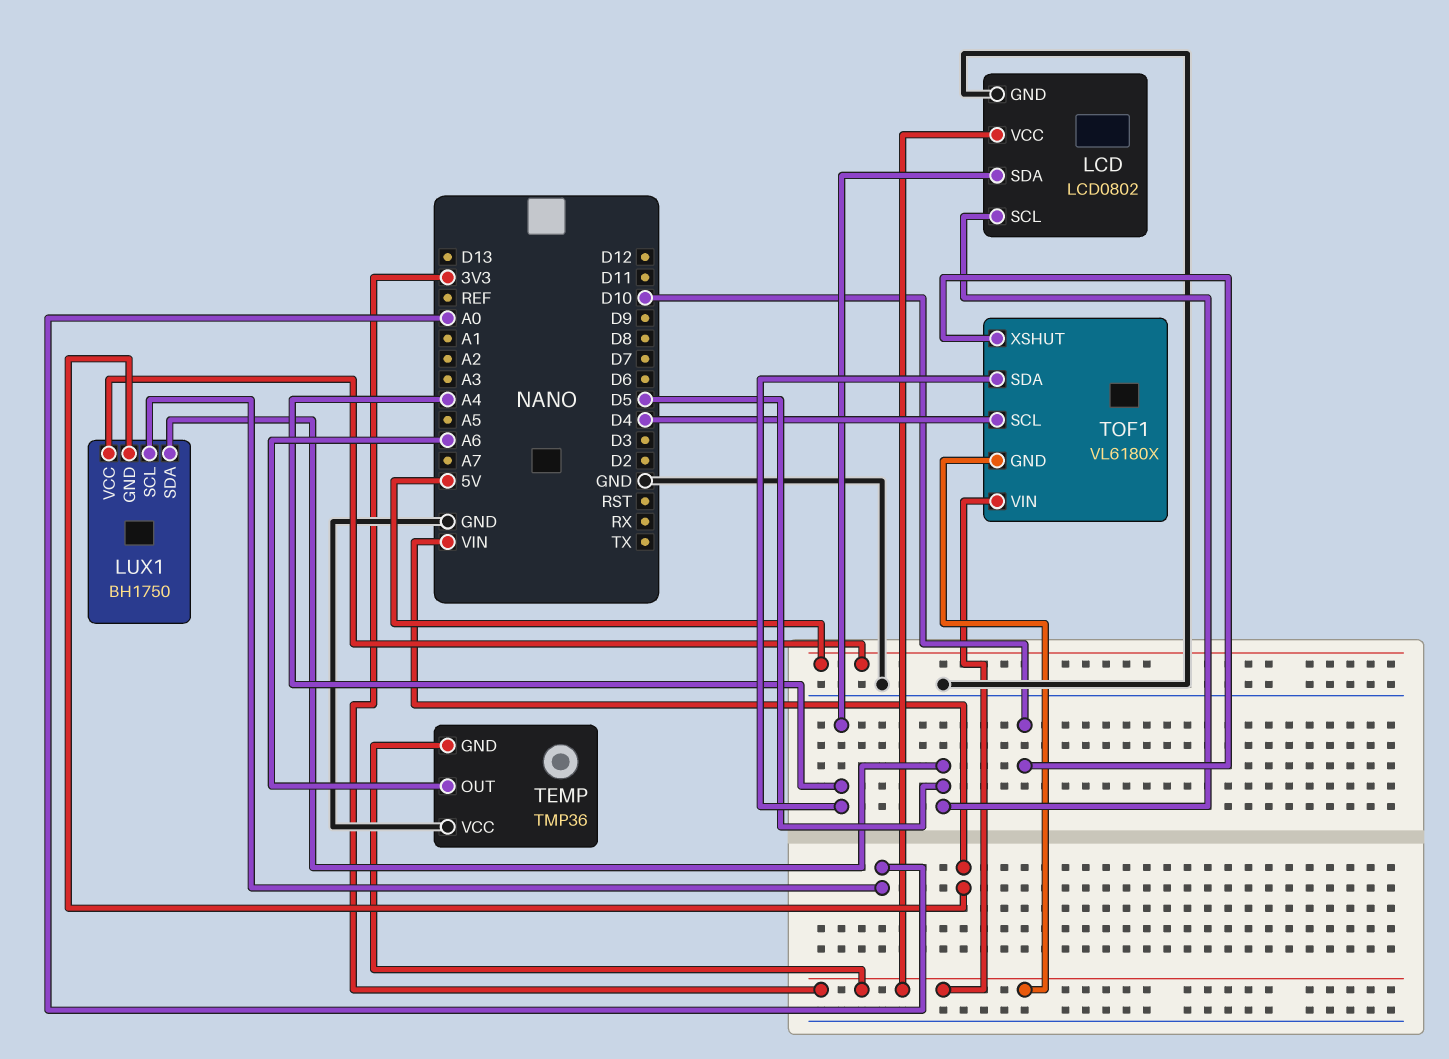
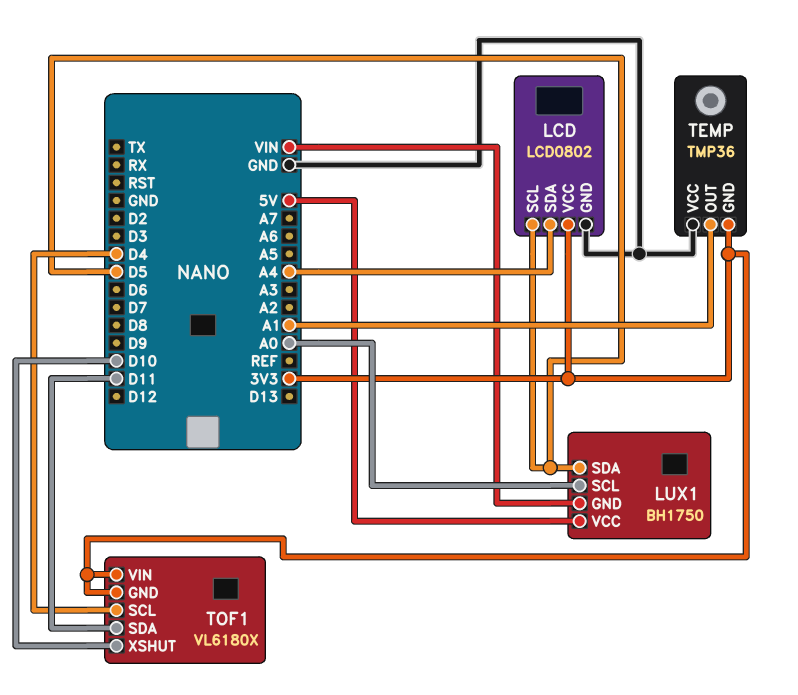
TEMP pin OUT: A6 -> A1
TOF1 pin SDA: A4 -> D11

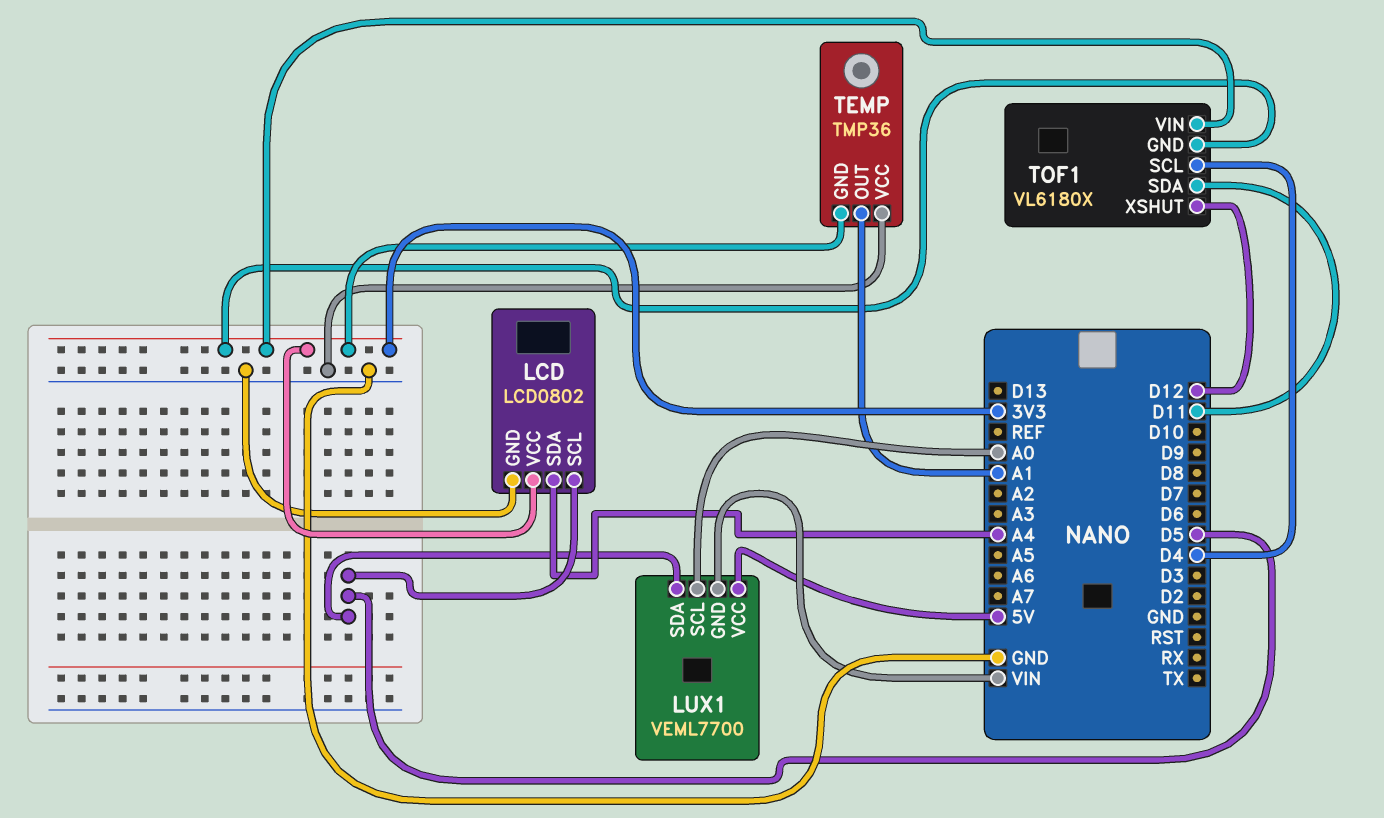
LUX1: BH1750 -> VEML7700
TOF1 pin XSHUT: D10 -> D12

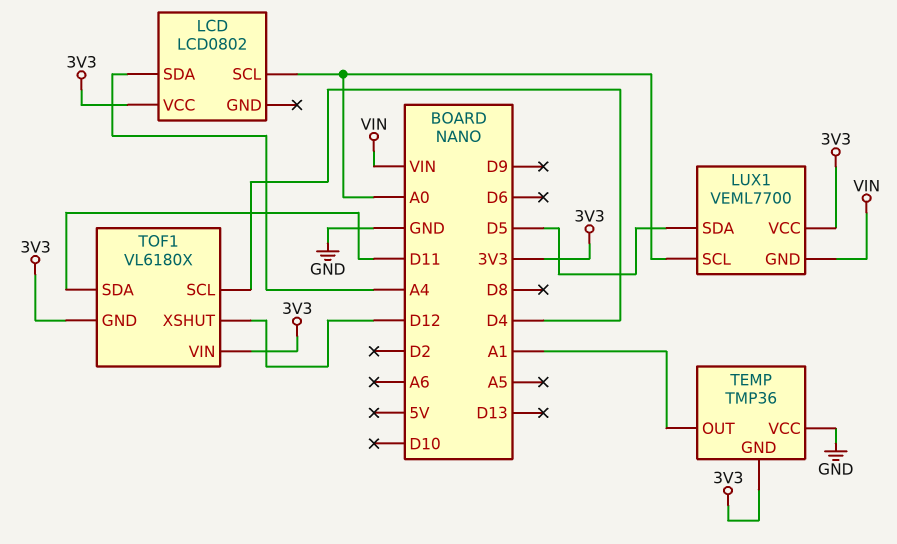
LCD pin GND: GND -> none
LCD pin SCL: D5 -> A0
LUX1 pin VCC: 5V -> 3V3

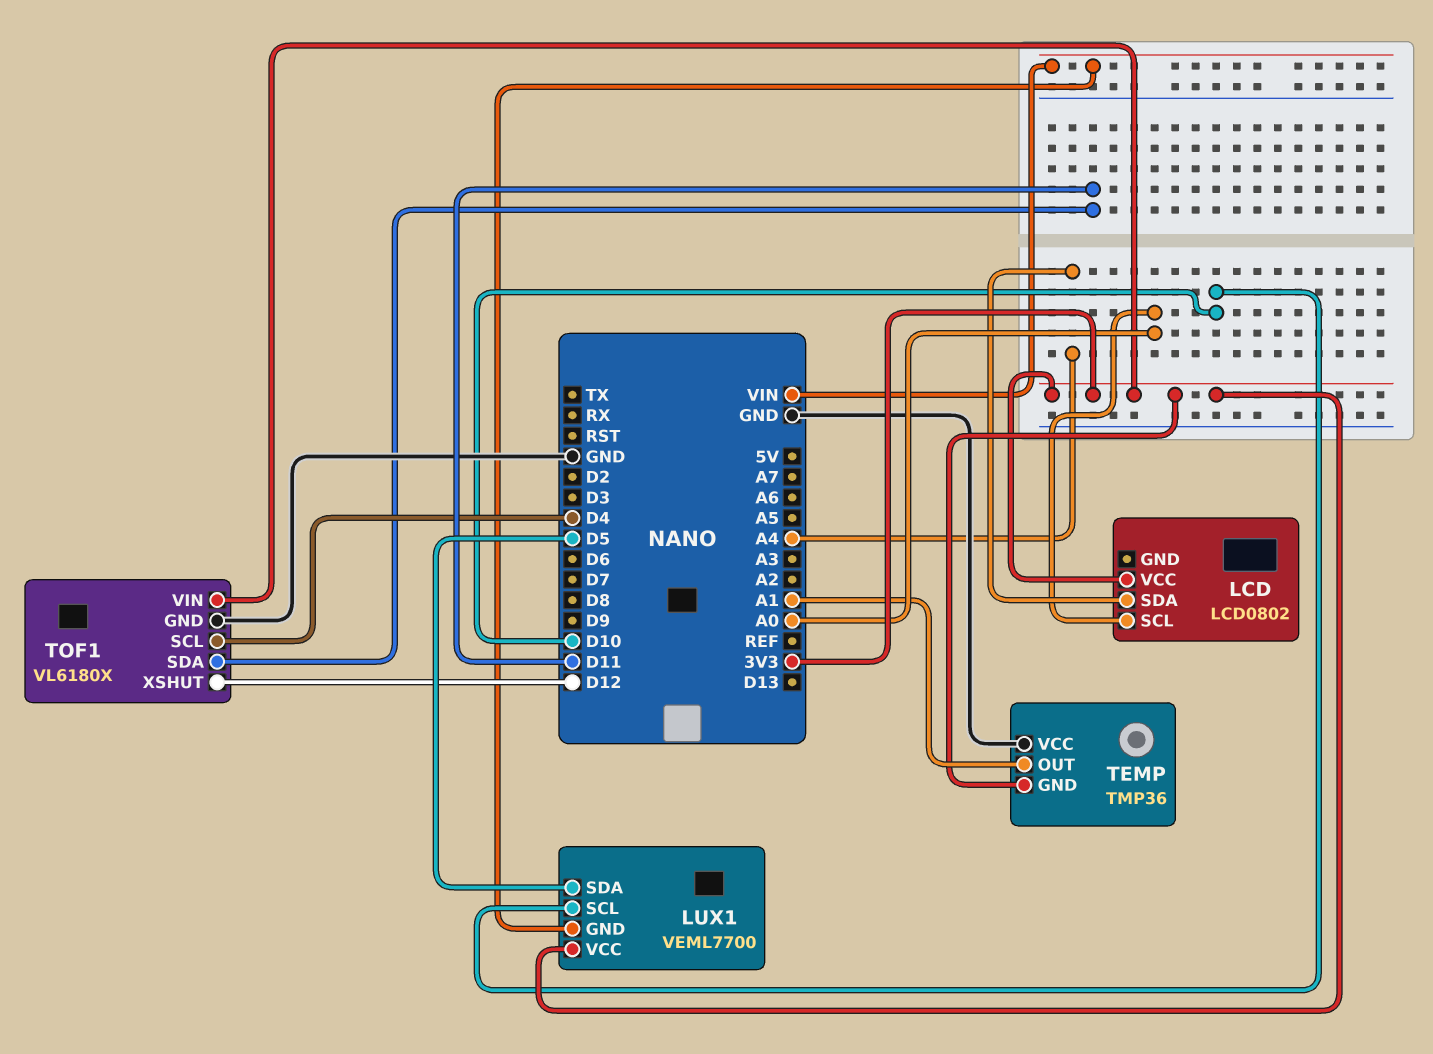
LUX1 pin SCL: A0 -> D10
TOF1 pin GND: 3V3 -> GND

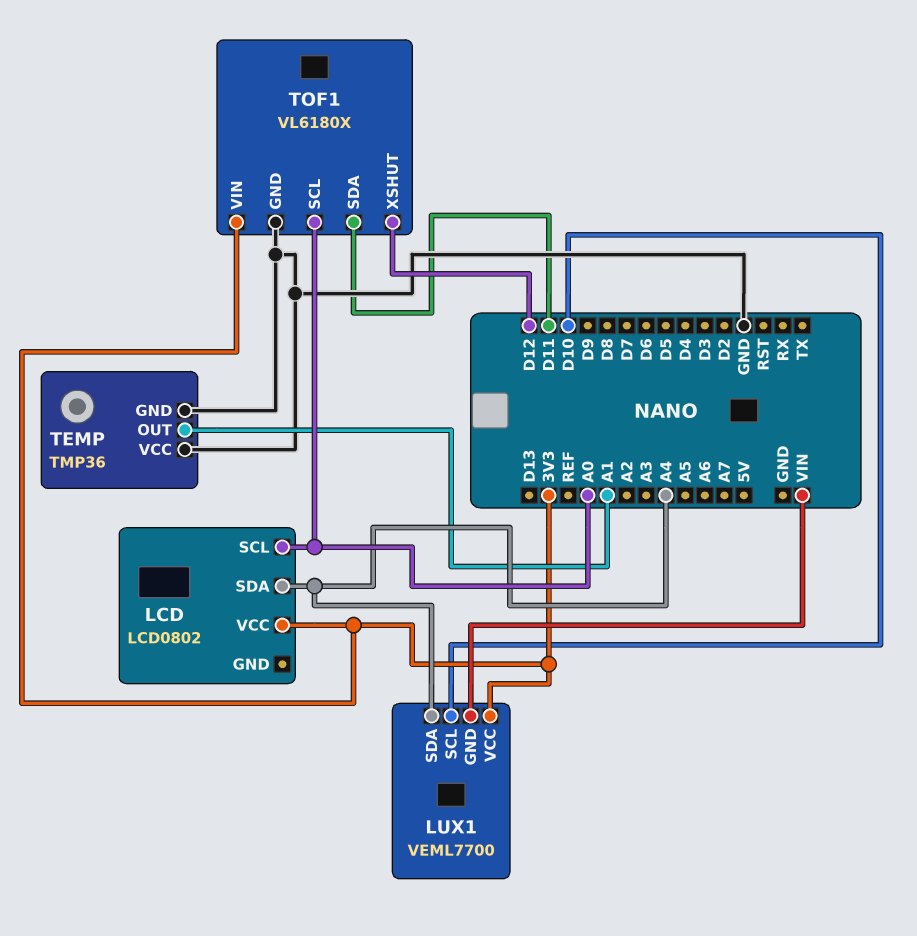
LUX1 pin SDA: D5 -> A4
TEMP pin GND: 3V3 -> GND
TOF1 pin SCL: D4 -> A0

